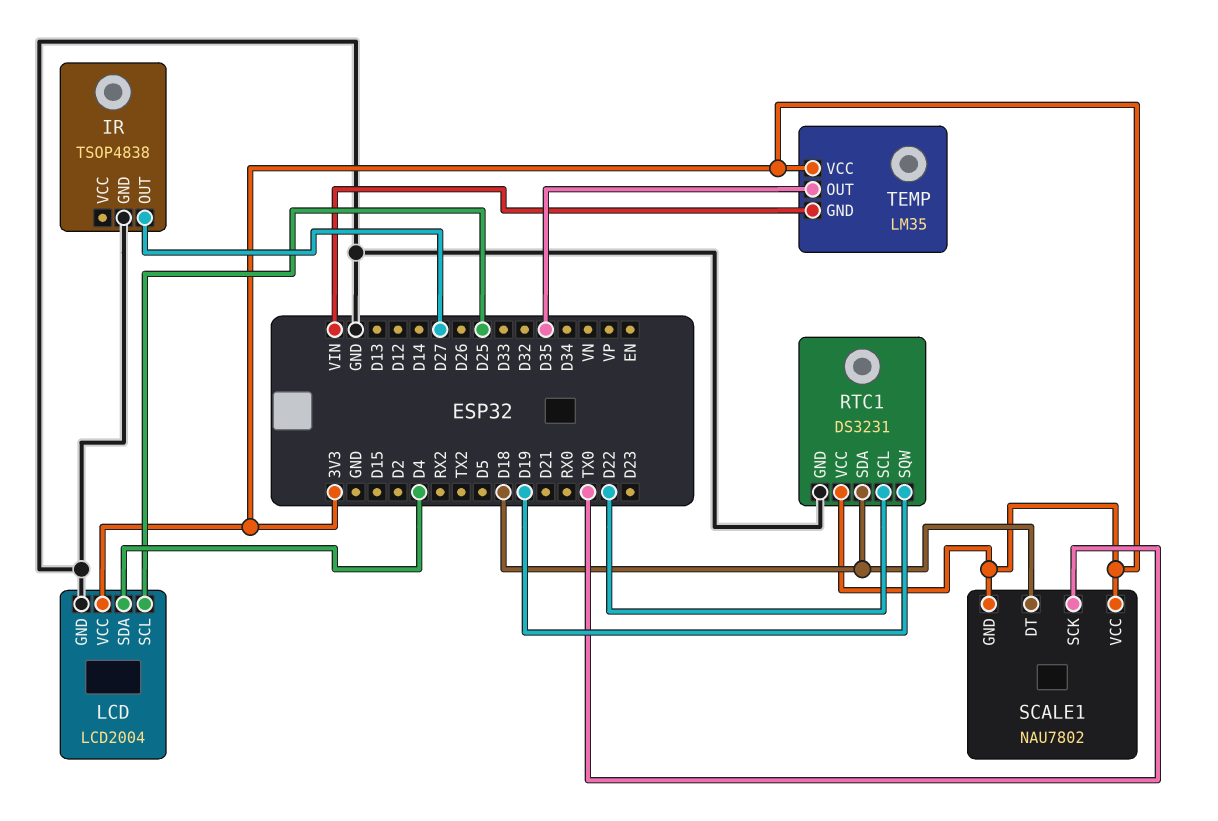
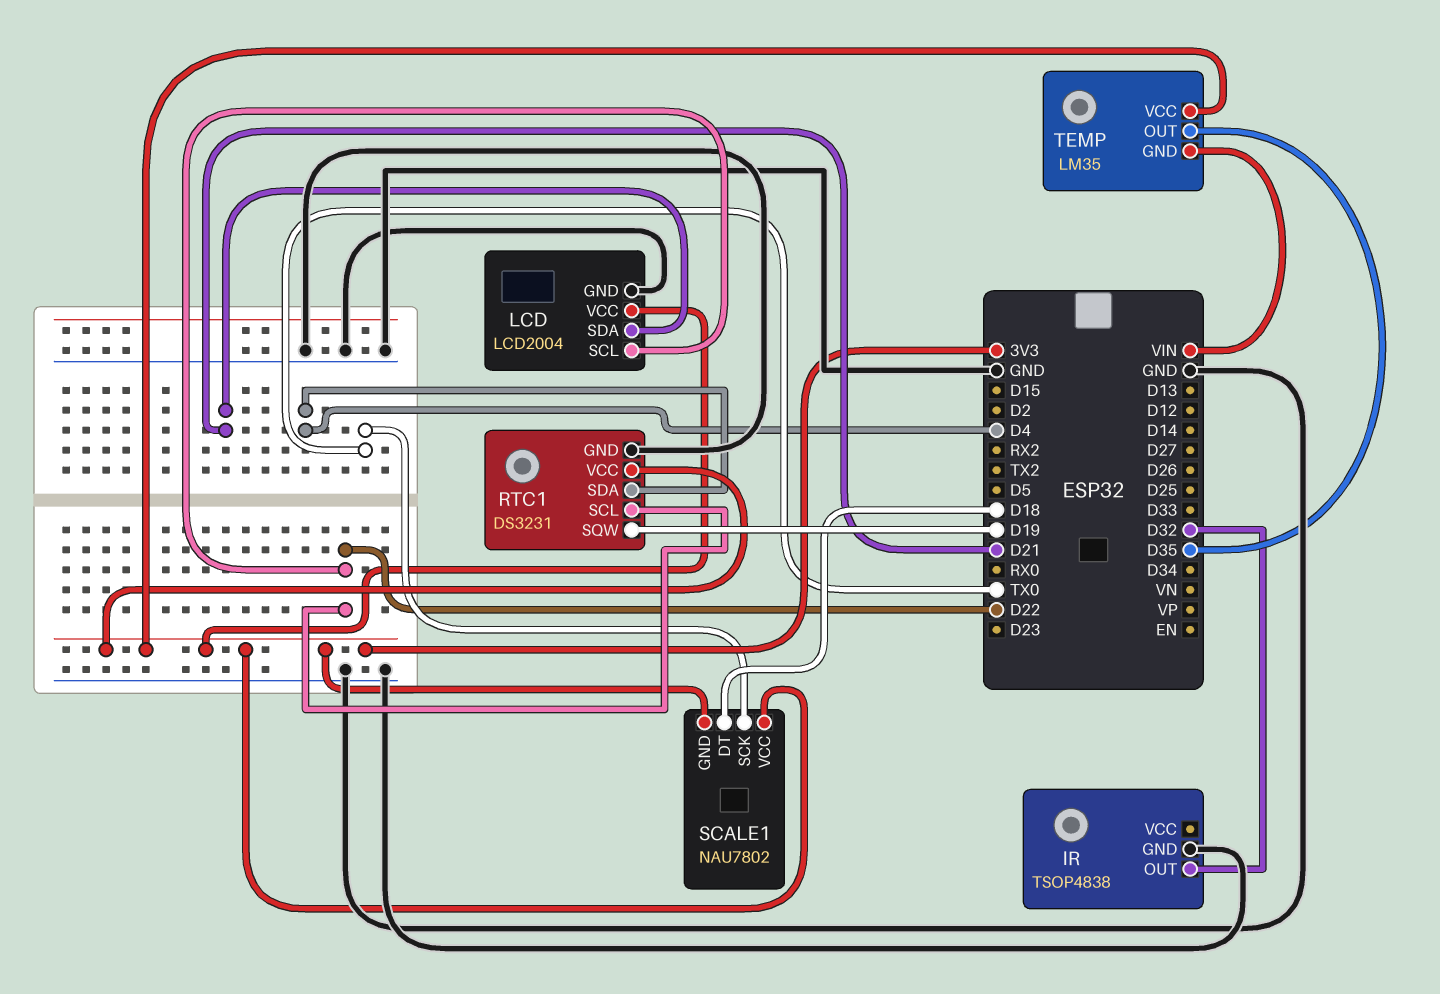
IR pin OUT: D27 -> D32
LCD pin SCL: D25 -> D22
LCD pin SDA: D4 -> D21
RTC1 pin SDA: D18 -> D4

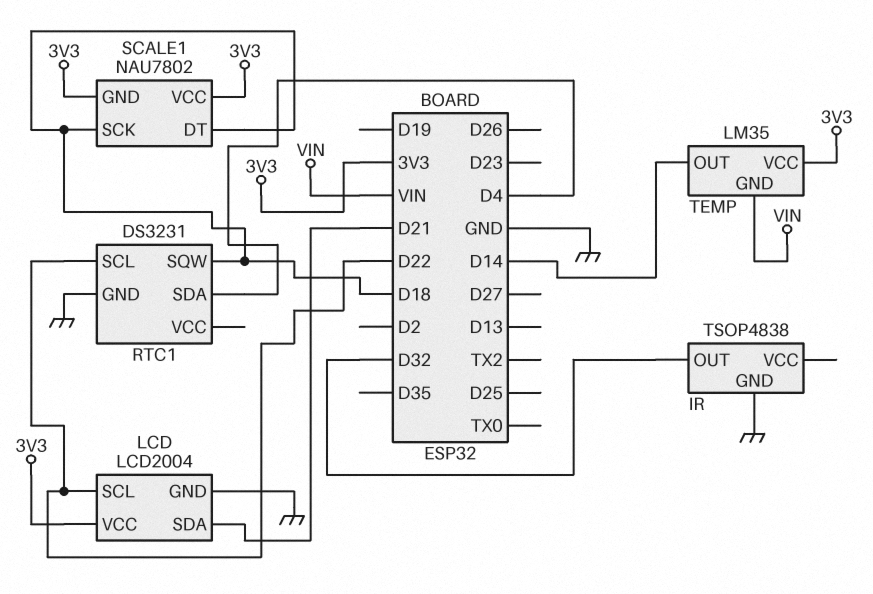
RTC1 pin SQW: D19 -> D18
RTC1 pin VCC: 3V3 -> none
SCALE1 pin SCK: TX0 -> D18
TEMP pin OUT: D35 -> D14

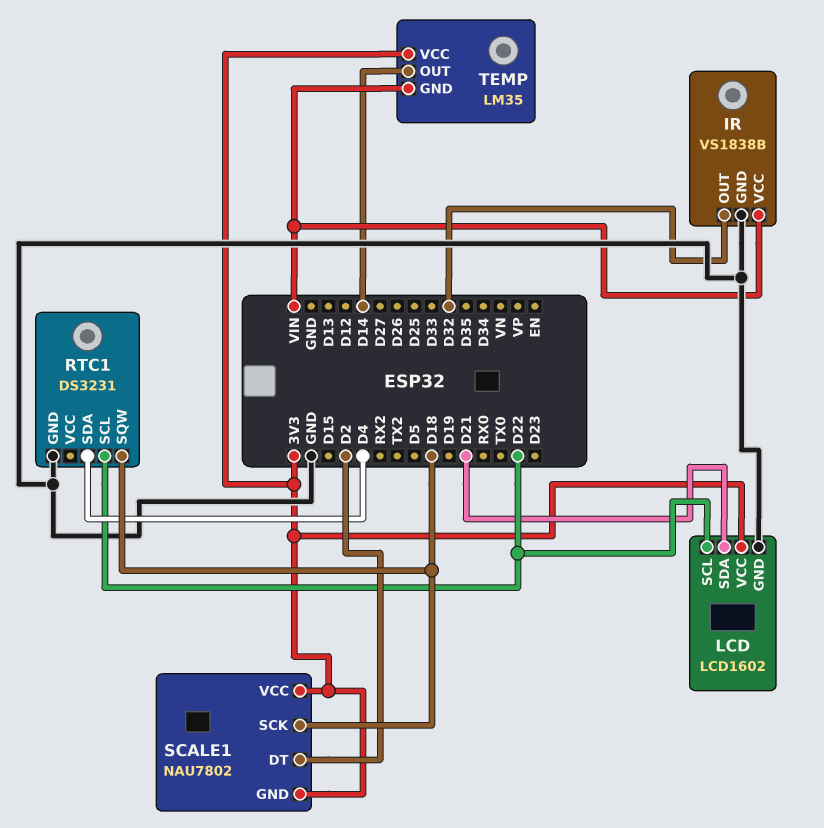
IR: TSOP4838 -> VS1838B
IR pin VCC: none -> VIN
LCD: LCD2004 -> LCD1602
SCALE1 pin DT: D18 -> D2

